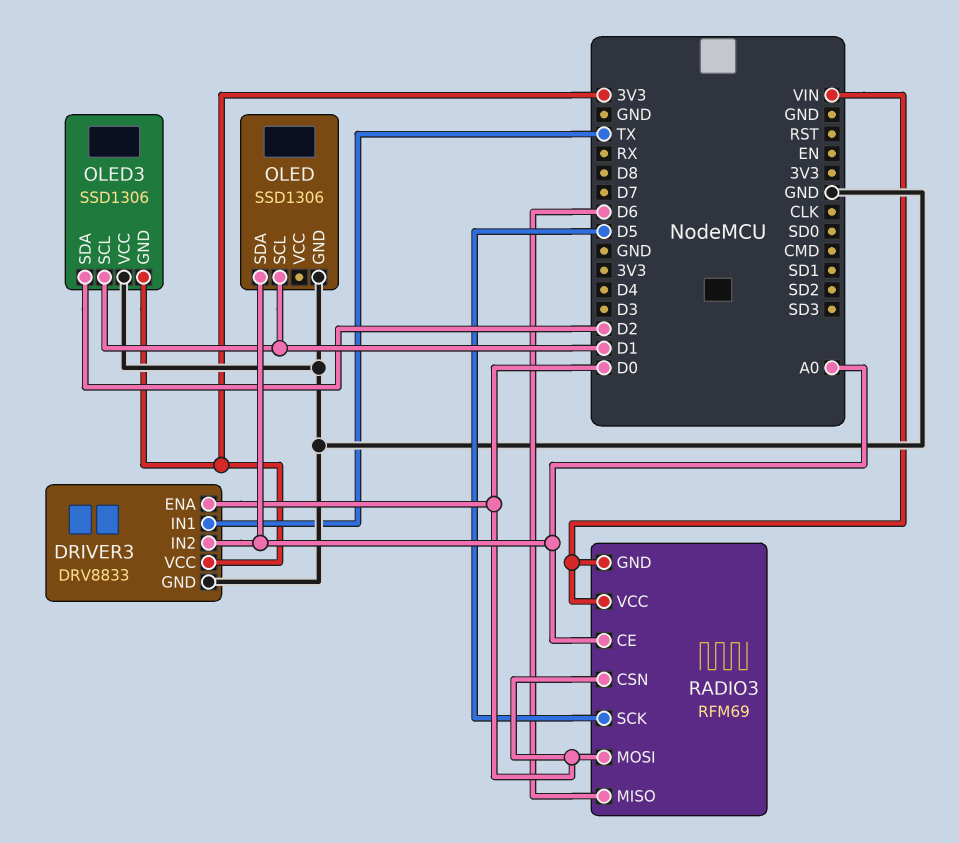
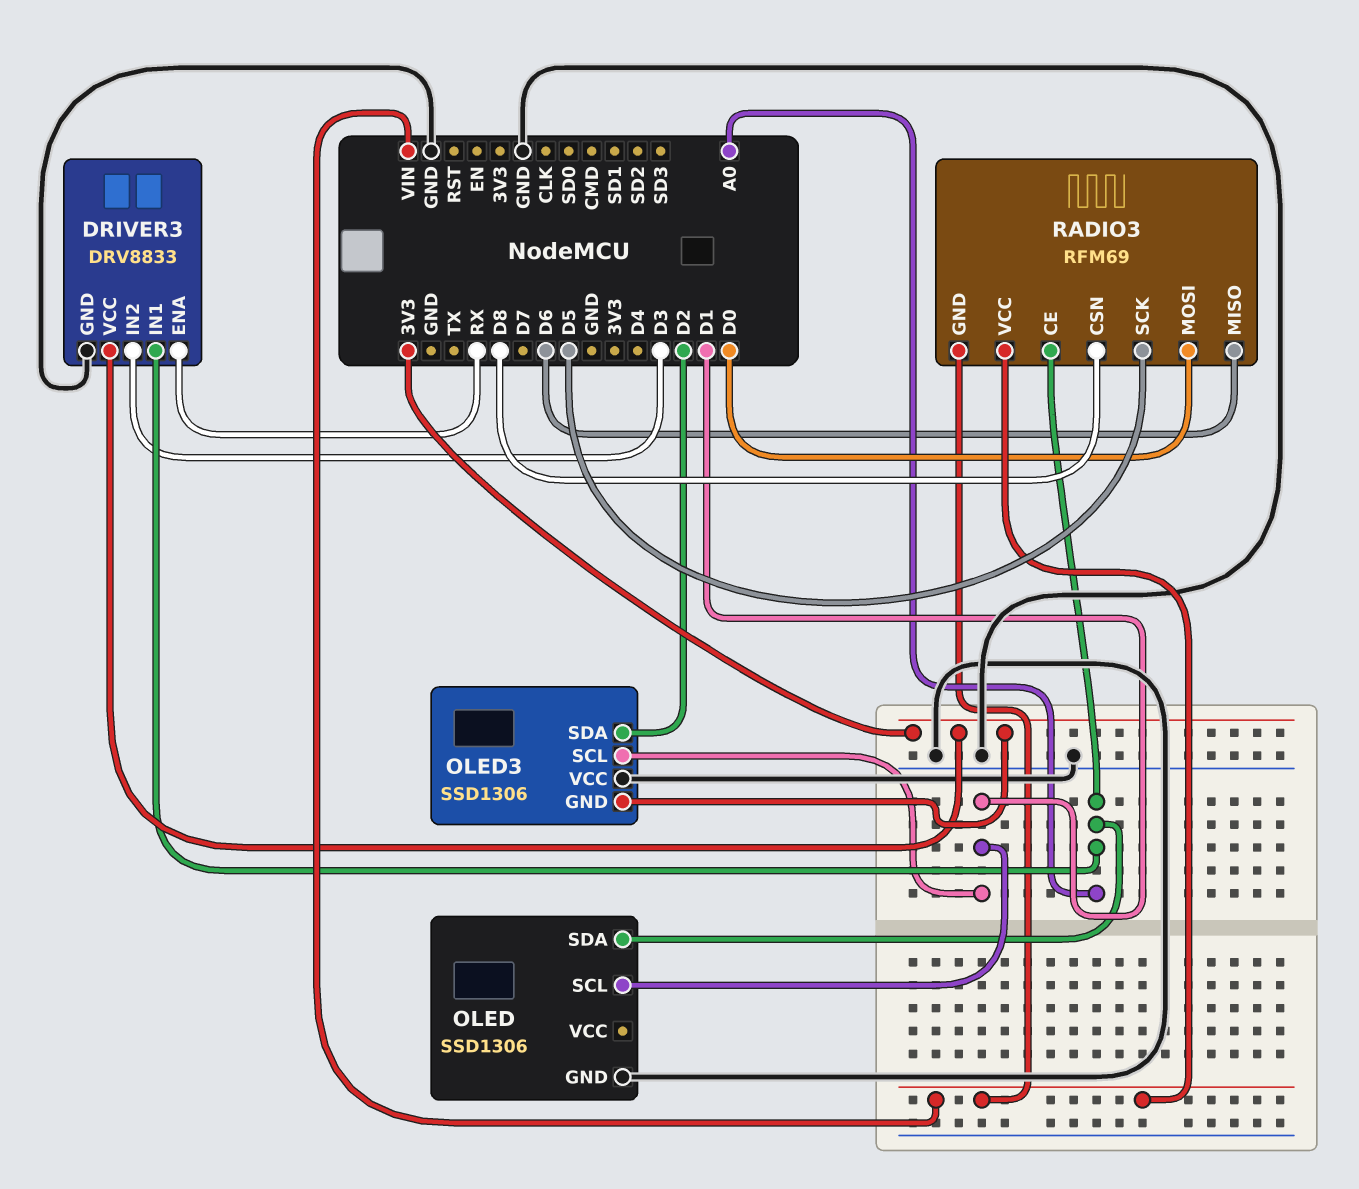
DRIVER3 pin ENA: D0 -> RX
DRIVER3 pin IN1: TX -> A0
DRIVER3 pin IN2: A0 -> D3
RADIO3 pin CSN: D0 -> D8

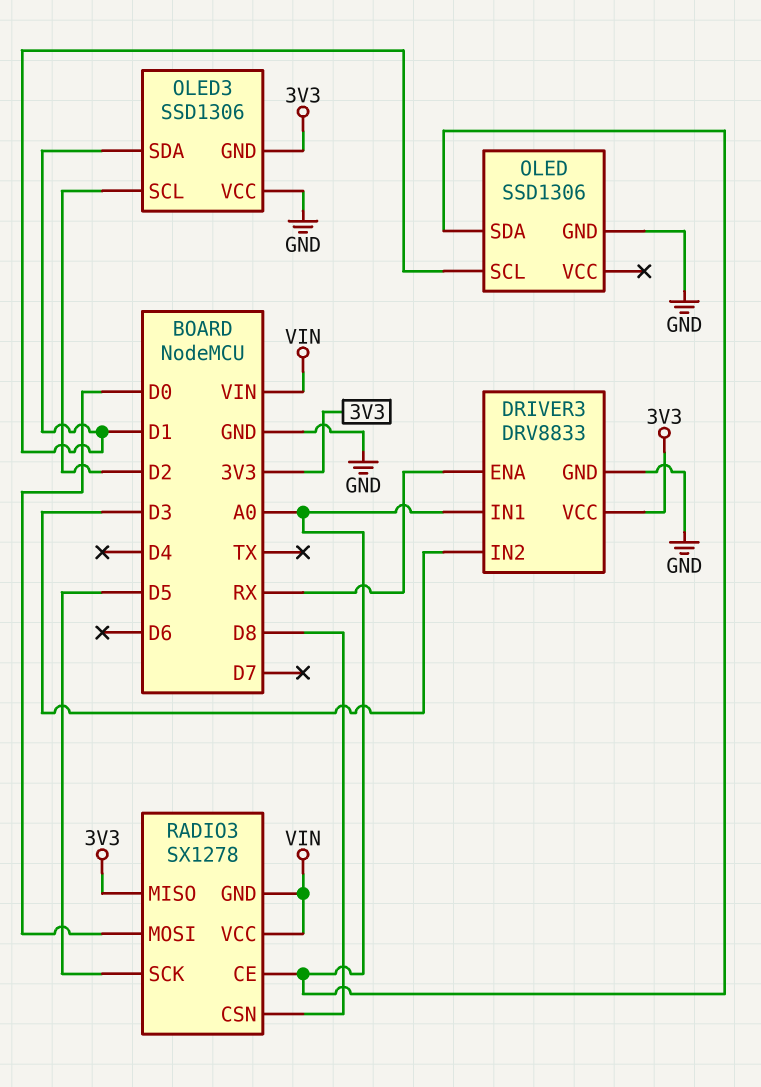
OLED3 pin SCL: D1 -> D2
OLED3 pin SDA: D2 -> D1
RADIO3: RFM69 -> SX1278
RADIO3 pin MISO: D6 -> 3V3

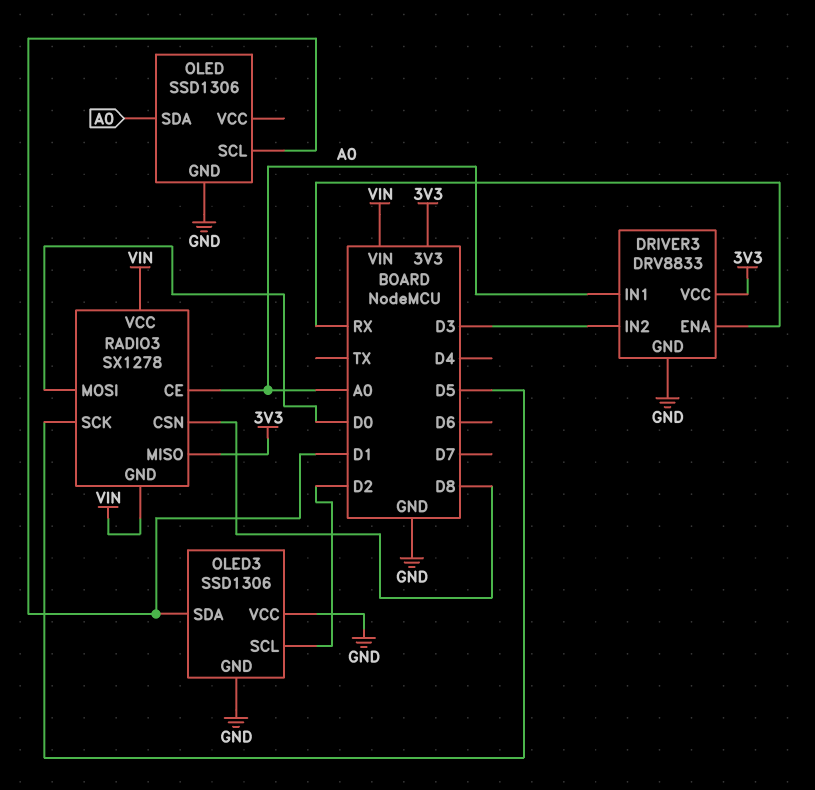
OLED3 pin GND: 3V3 -> GND

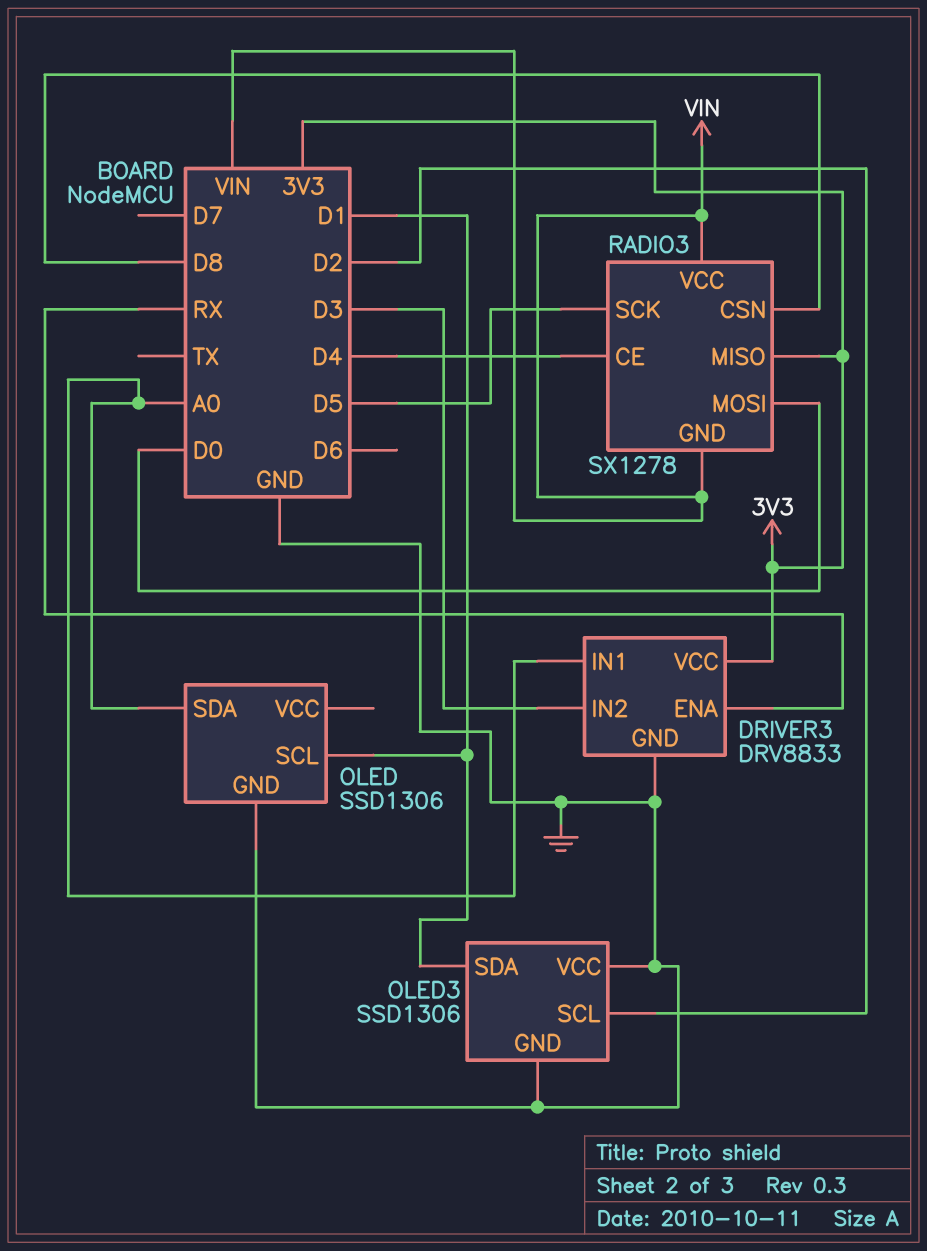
RADIO3 pin CE: A0 -> D4

